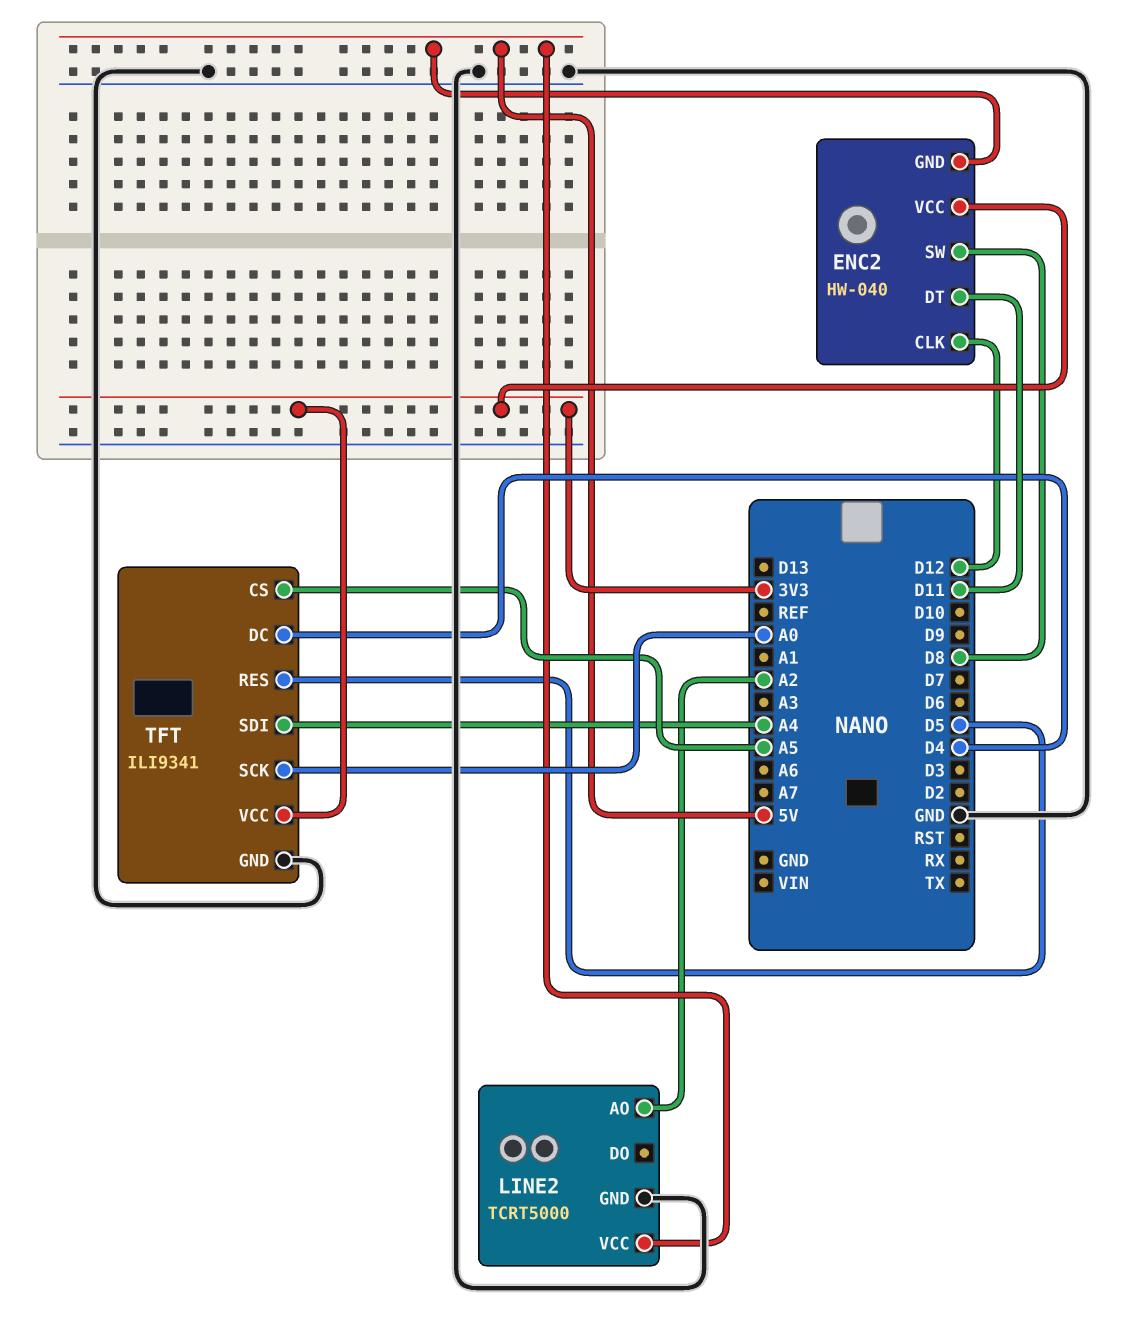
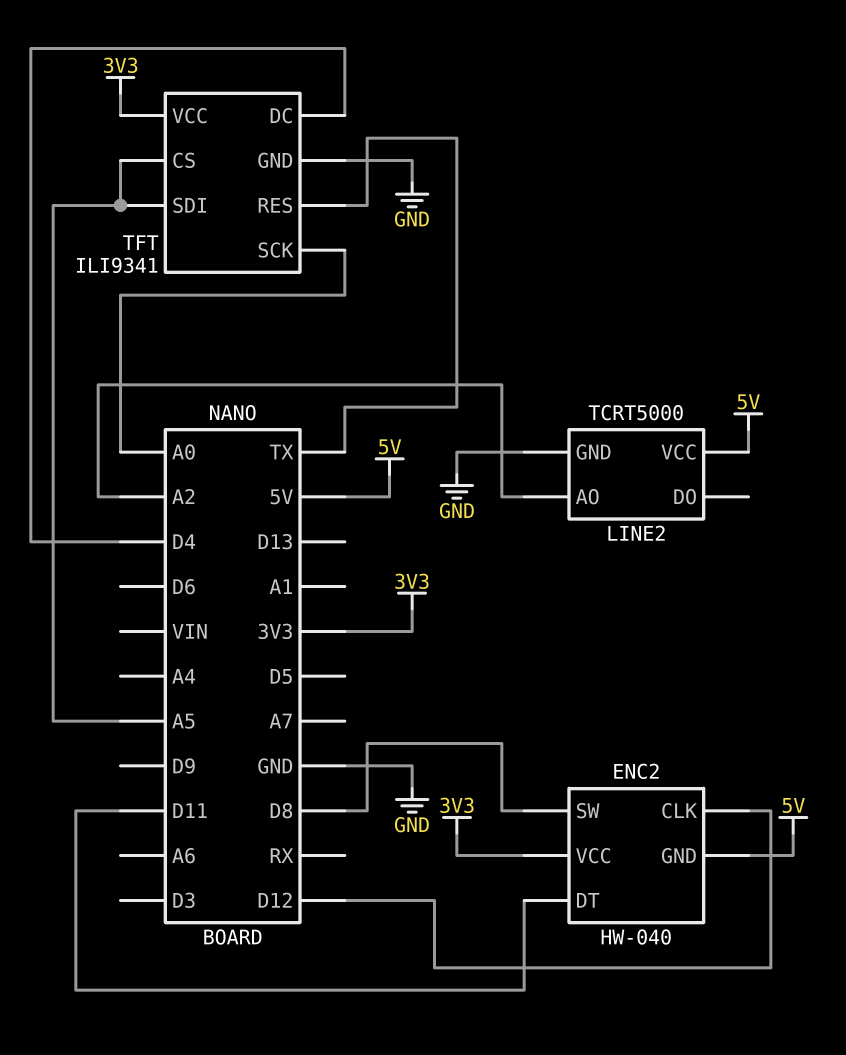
TFT pin RES: D5 -> TX
TFT pin SDI: A4 -> A5

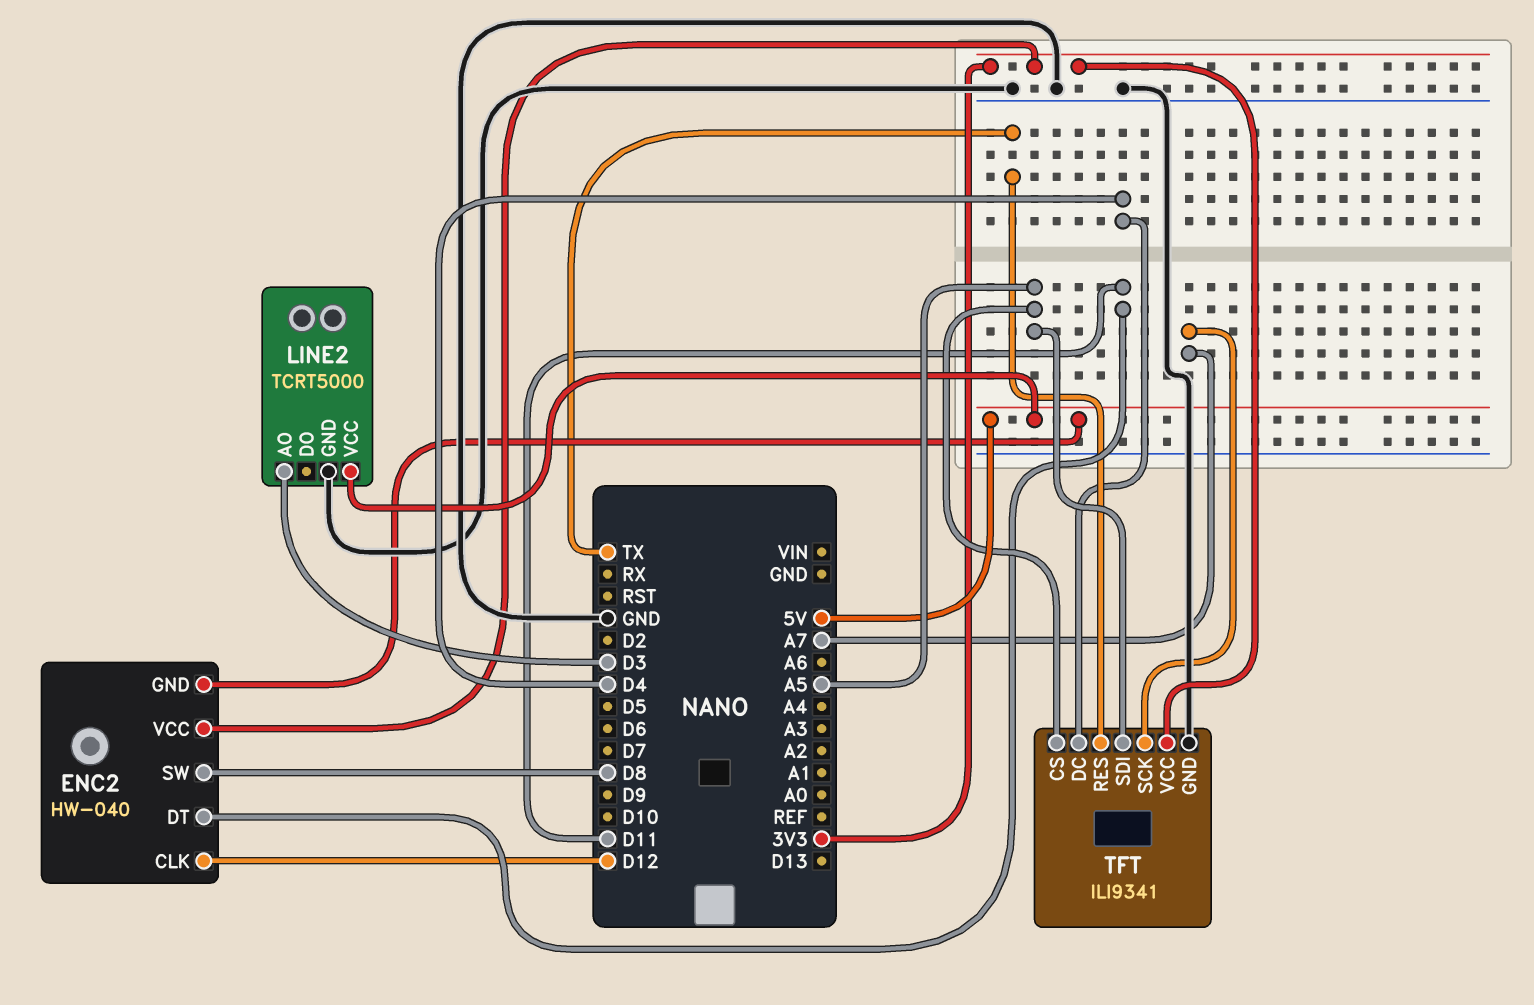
LINE2 pin AO: A2 -> D3
TFT pin SCK: A0 -> A7

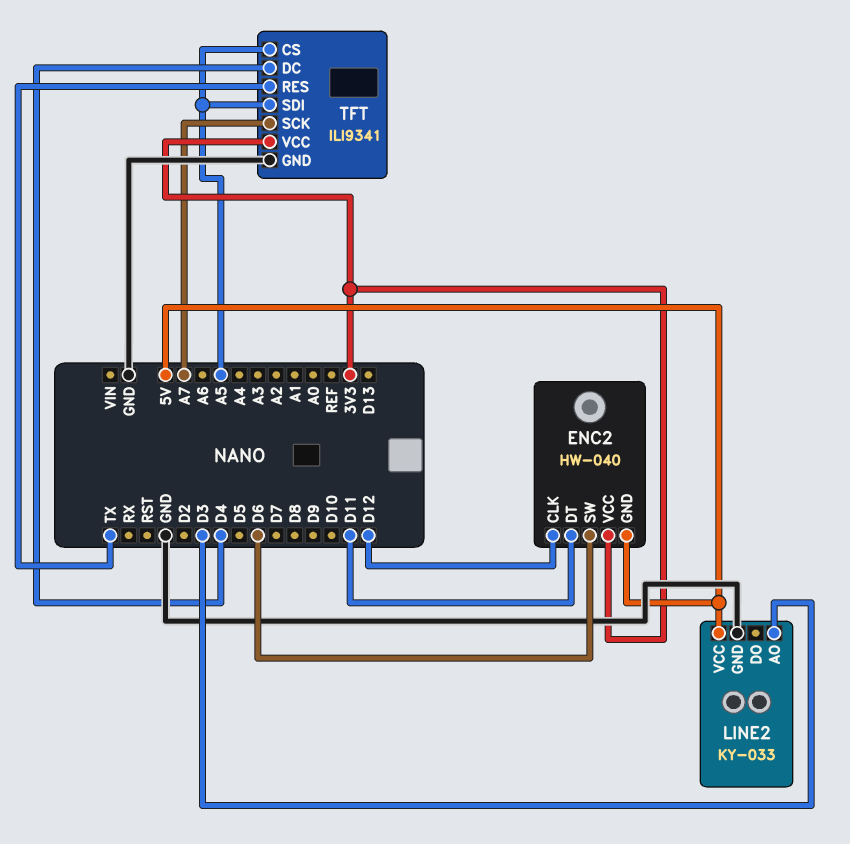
ENC2 pin SW: D8 -> D6
LINE2: TCRT5000 -> KY-033

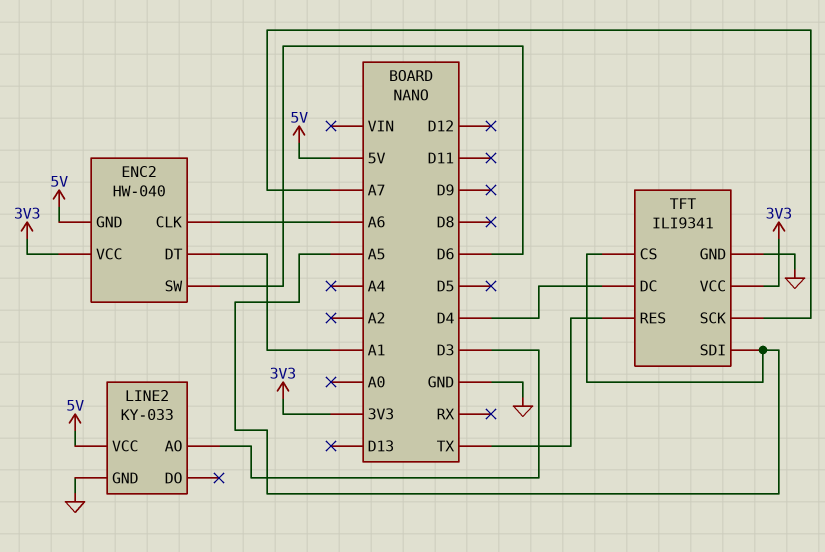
ENC2 pin CLK: D12 -> A6
ENC2 pin DT: D11 -> A1

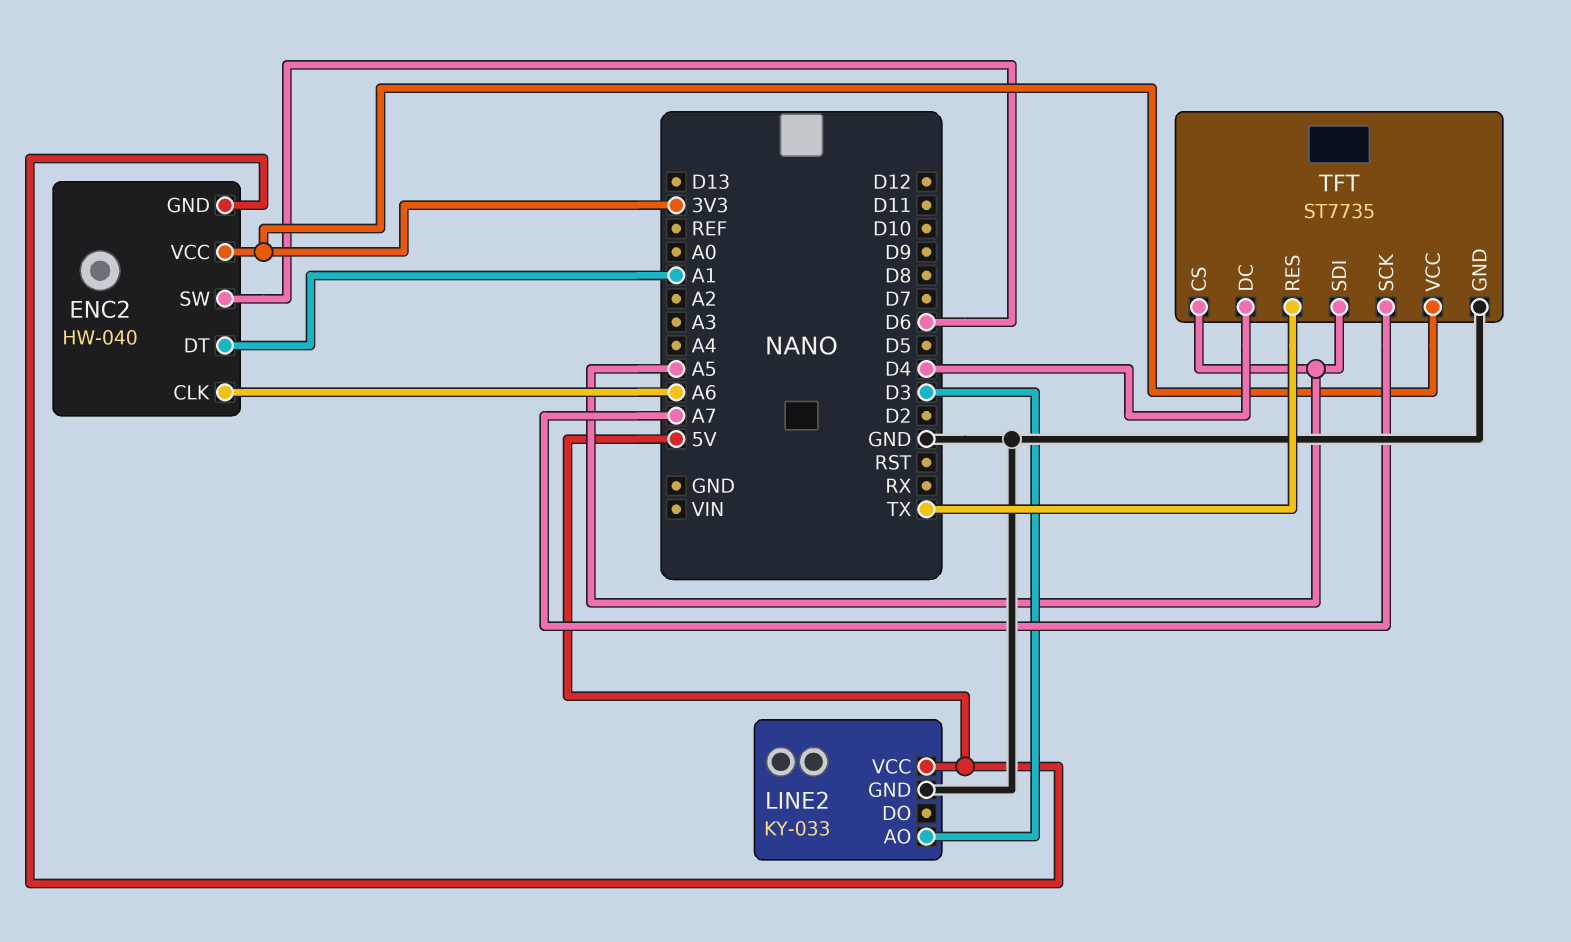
TFT: ILI9341 -> ST7735

